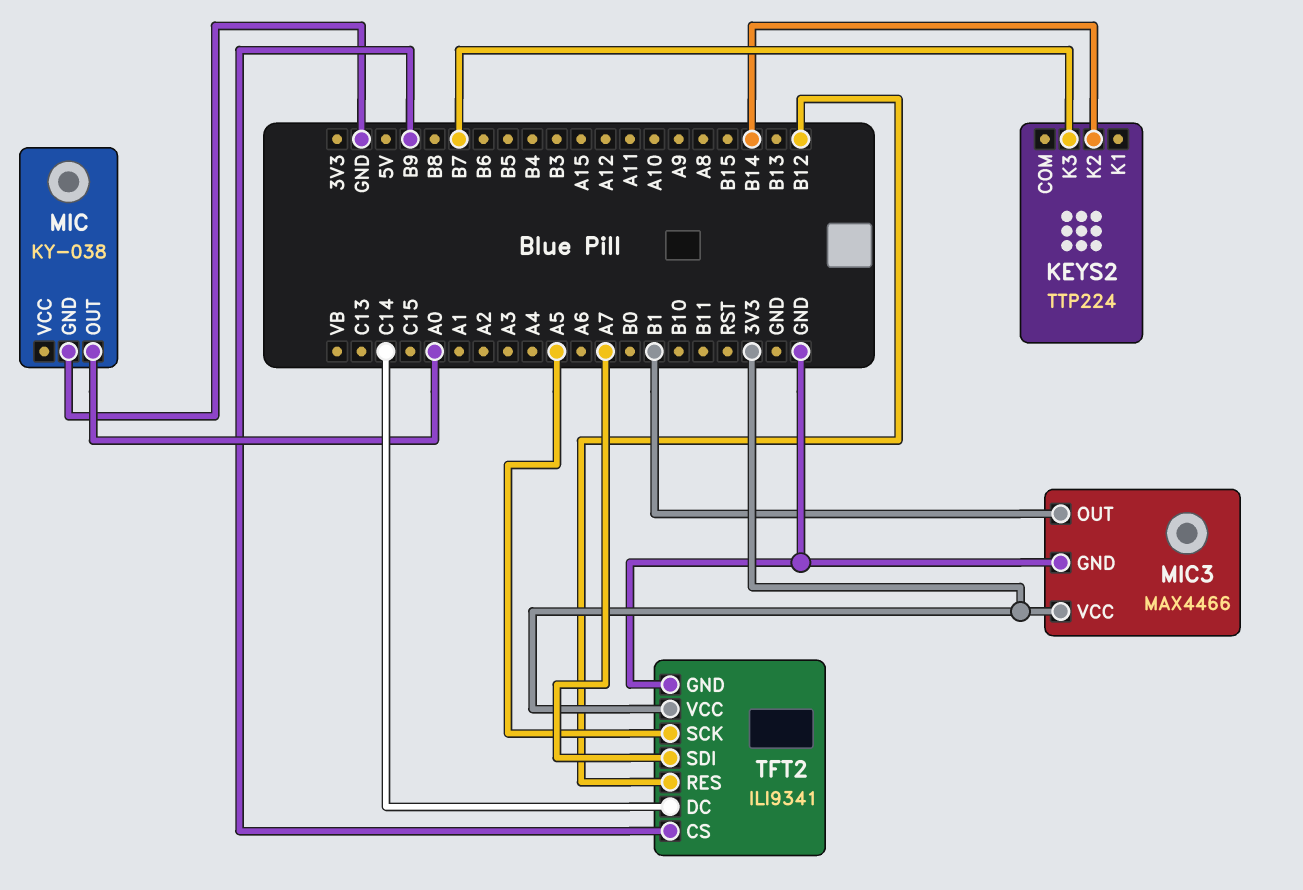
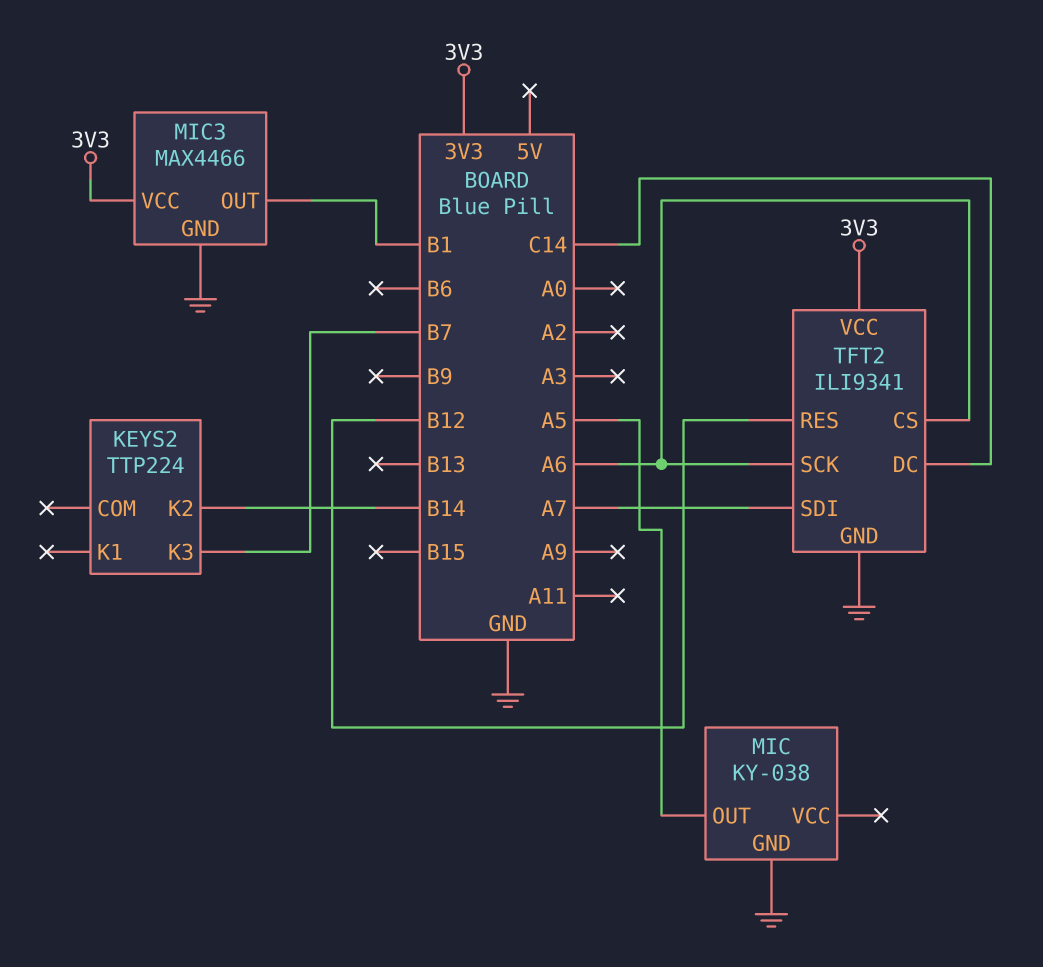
MIC pin OUT: A0 -> A5
TFT2 pin CS: B9 -> A6
TFT2 pin SCK: A5 -> A6

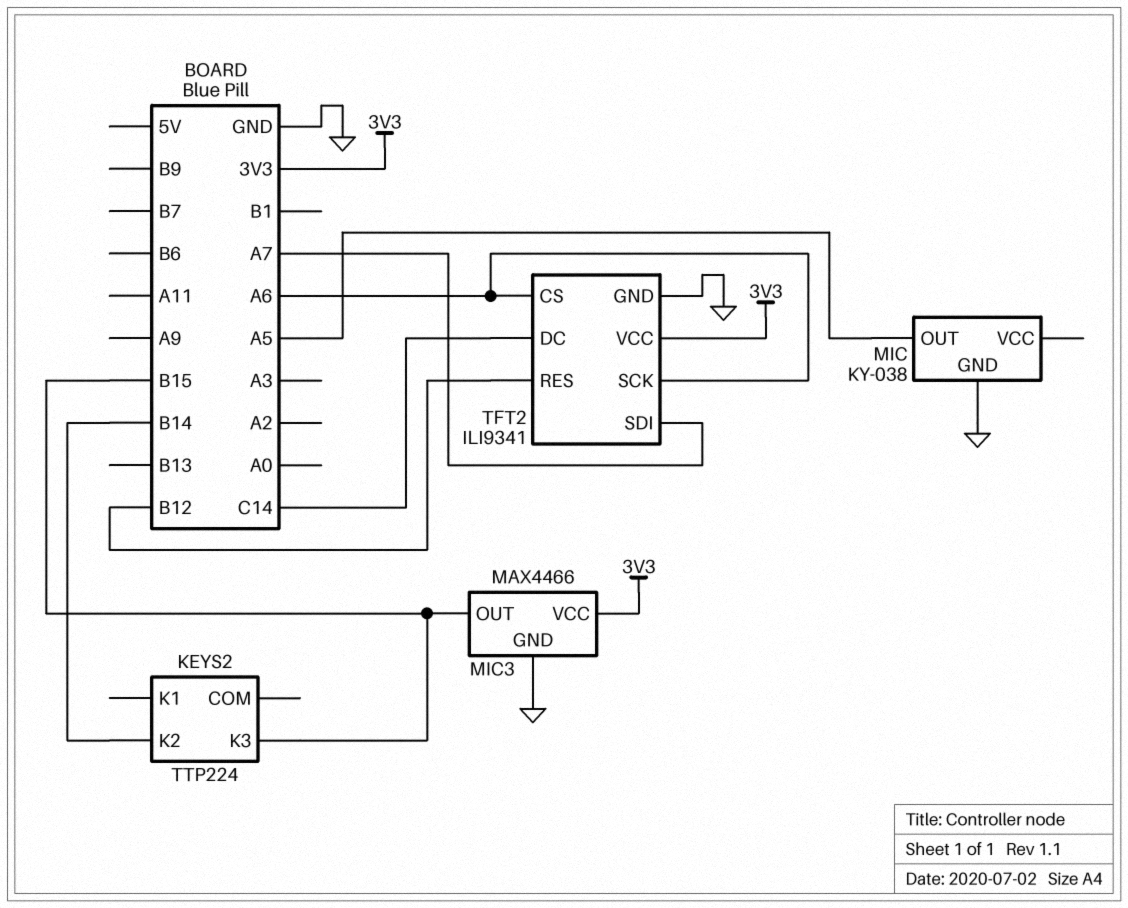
KEYS2 pin K3: B7 -> B15
MIC3 pin OUT: B1 -> B15

